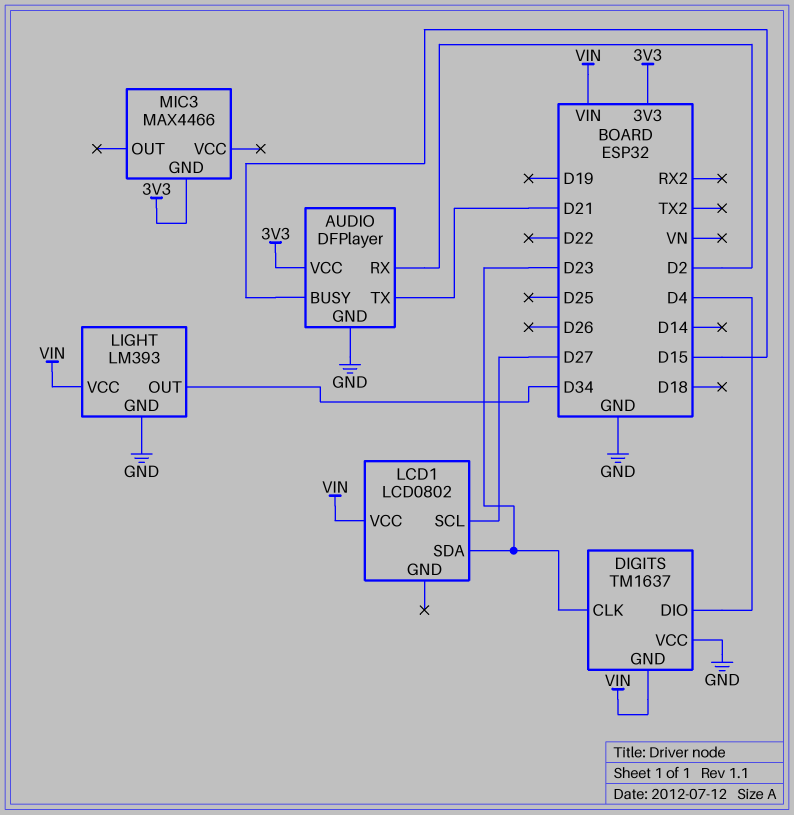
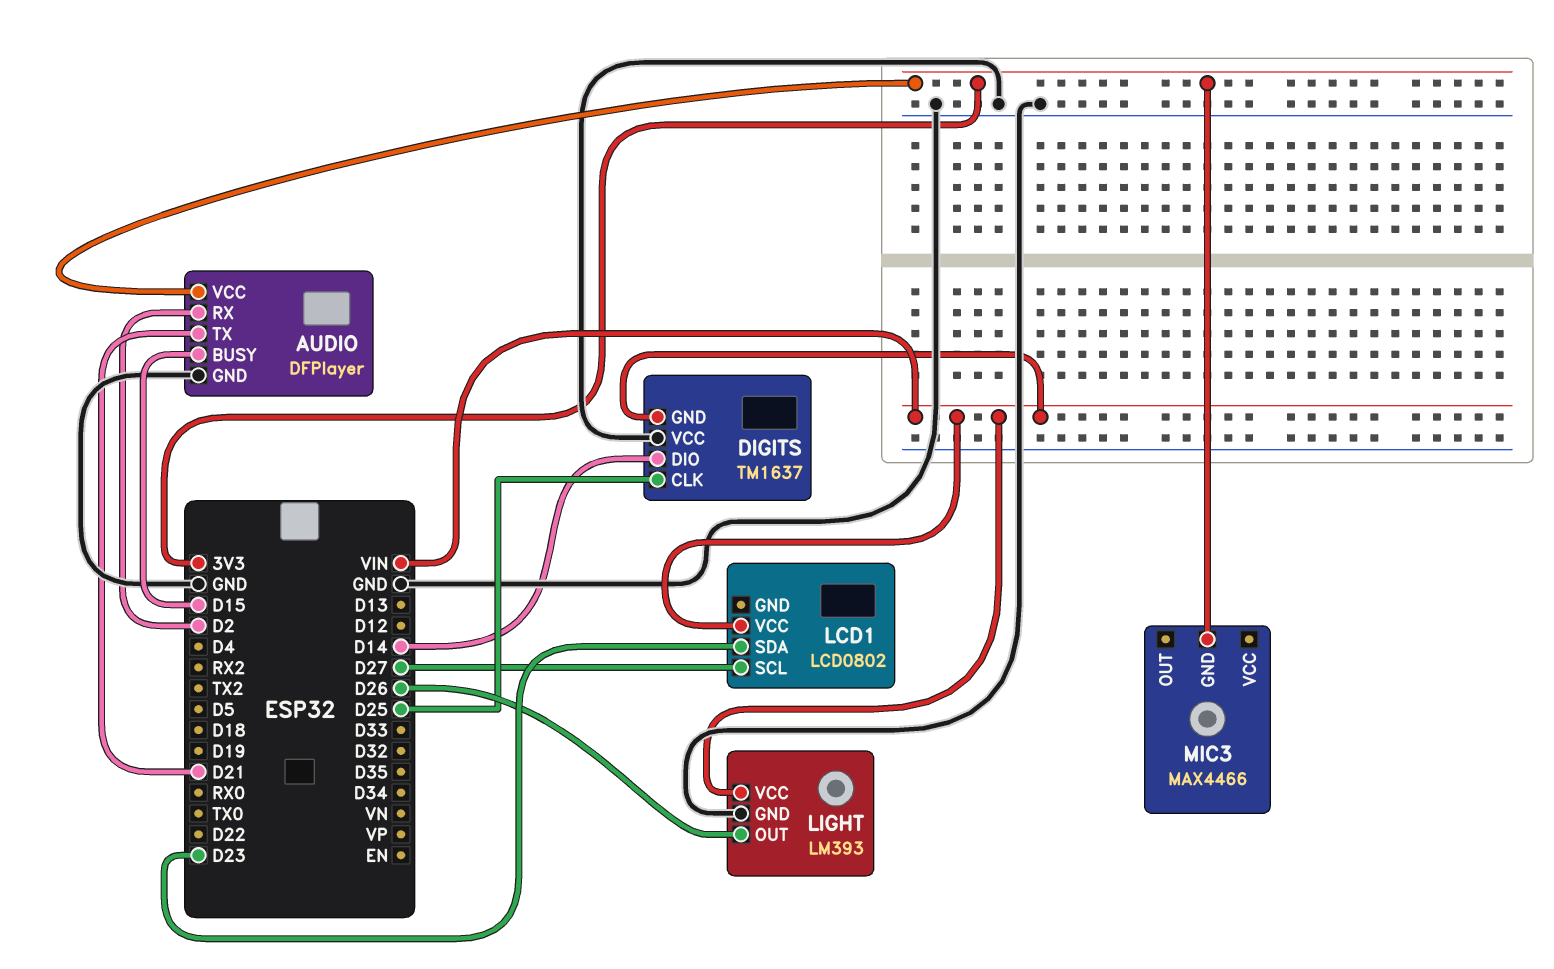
DIGITS pin CLK: D23 -> D25
DIGITS pin DIO: D4 -> D14
LIGHT pin OUT: D34 -> D26

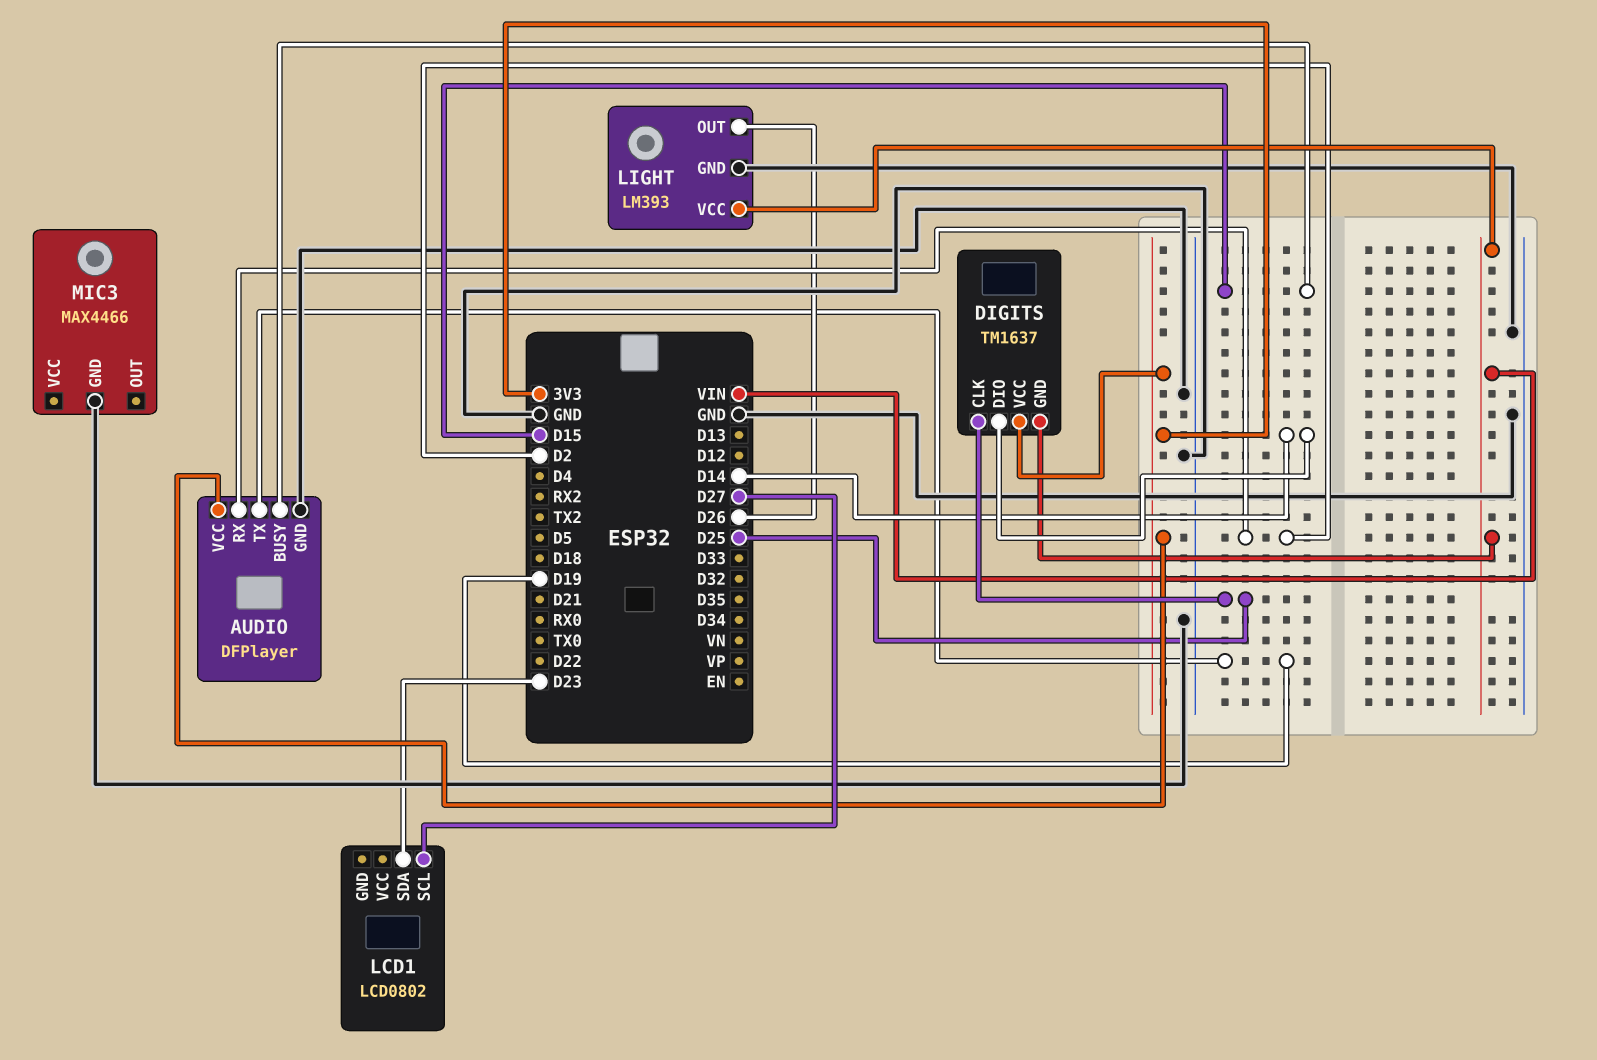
AUDIO pin TX: D21 -> D19
DIGITS pin VCC: GND -> 3V3
LCD1 pin VCC: VIN -> none
MIC3 pin GND: 3V3 -> GND

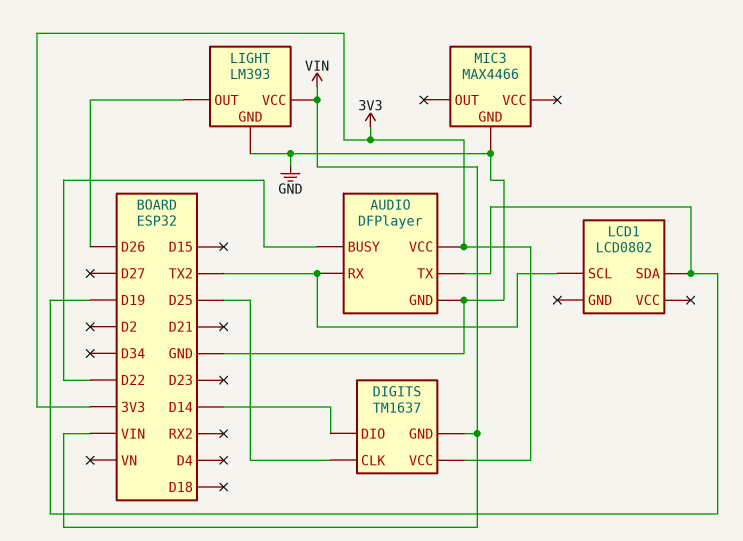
AUDIO pin BUSY: D15 -> D22
AUDIO pin RX: D2 -> TX2
LCD1 pin SCL: D27 -> TX2
LCD1 pin SDA: D23 -> D19

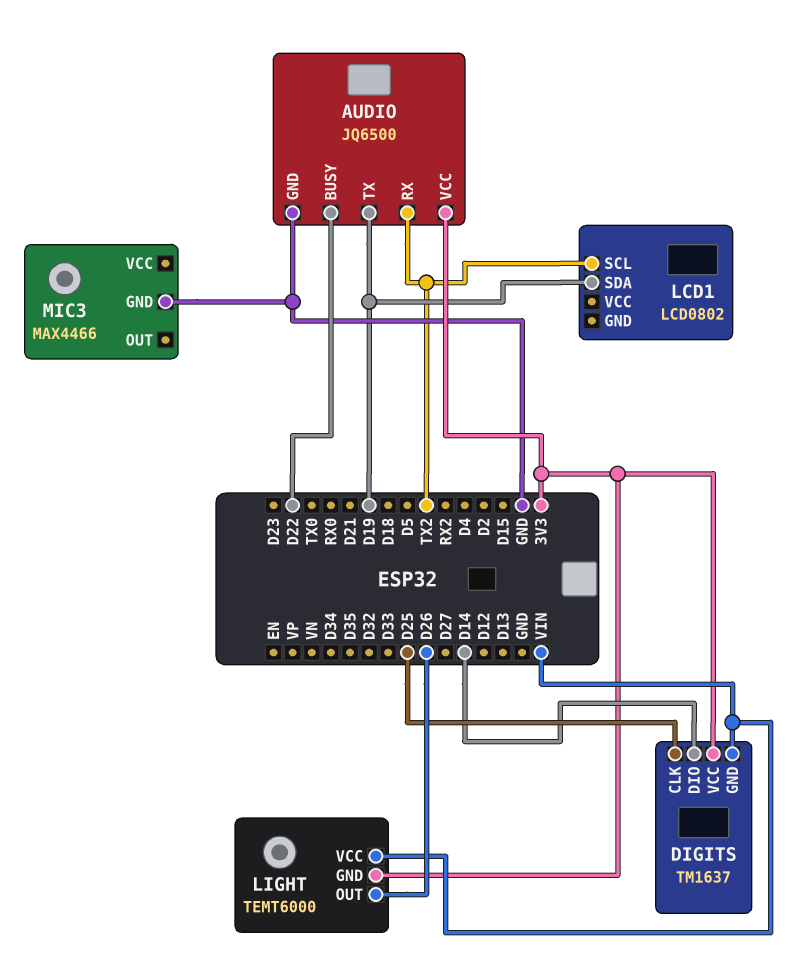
AUDIO: DFPlayer -> JQ6500
LIGHT: LM393 -> TEMT6000
LIGHT pin GND: GND -> 3V3

